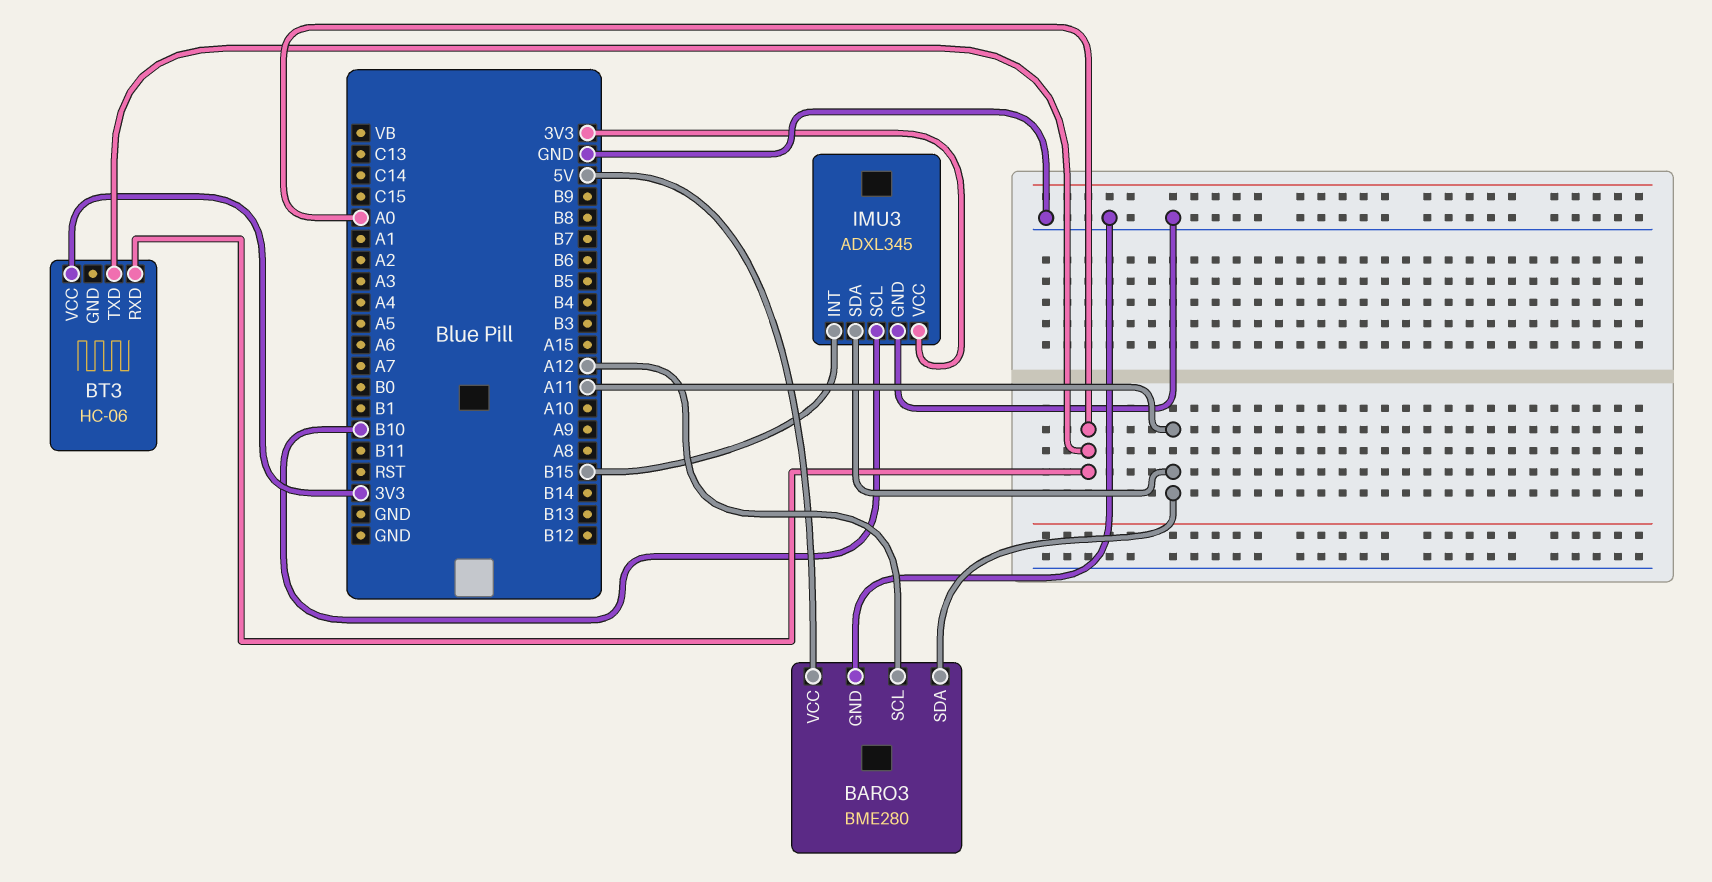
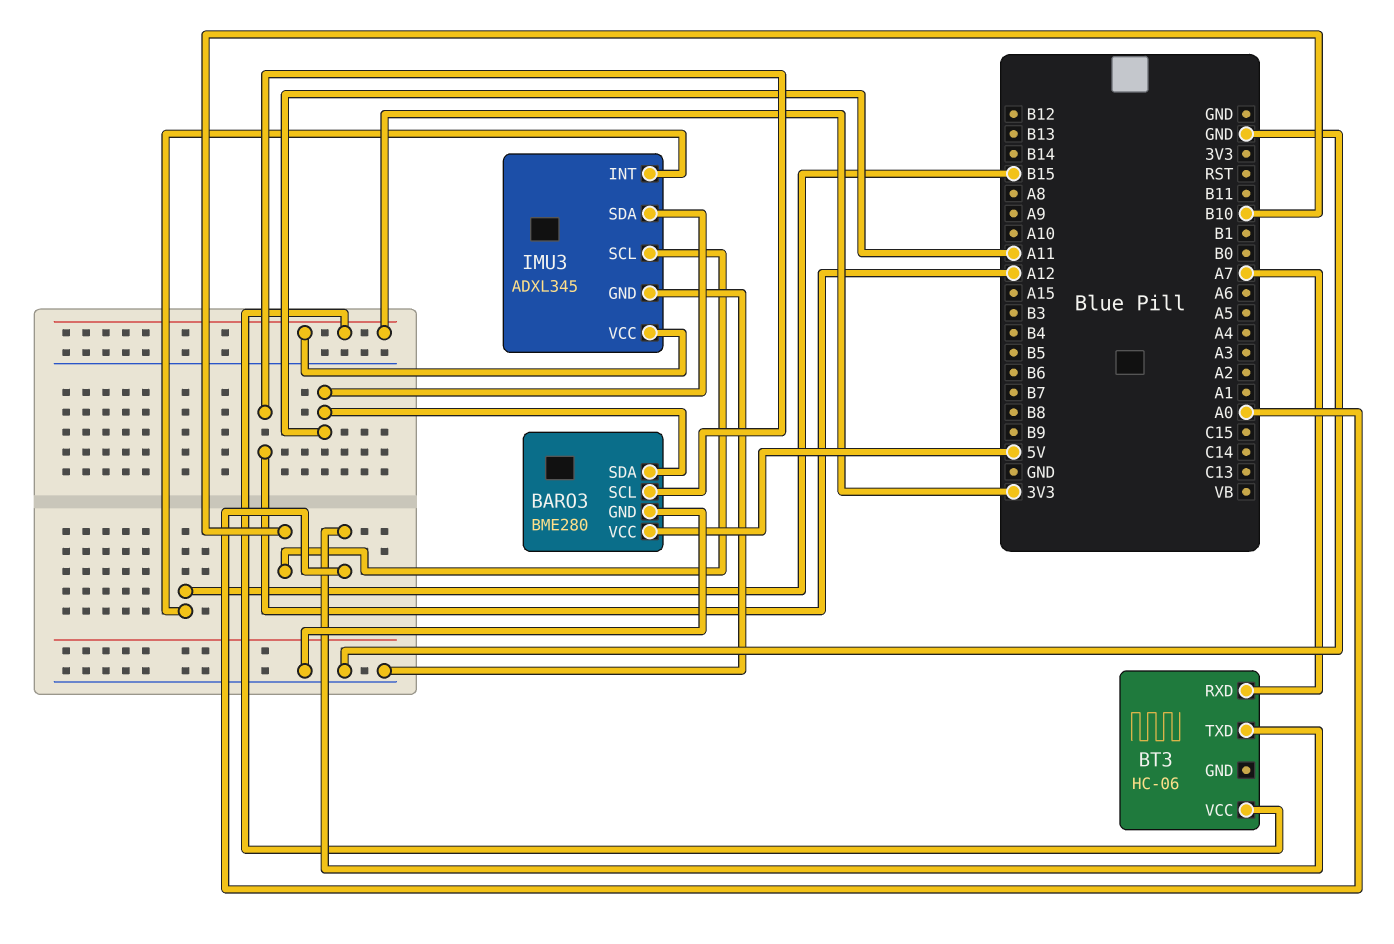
BT3 pin RXD: A0 -> A7

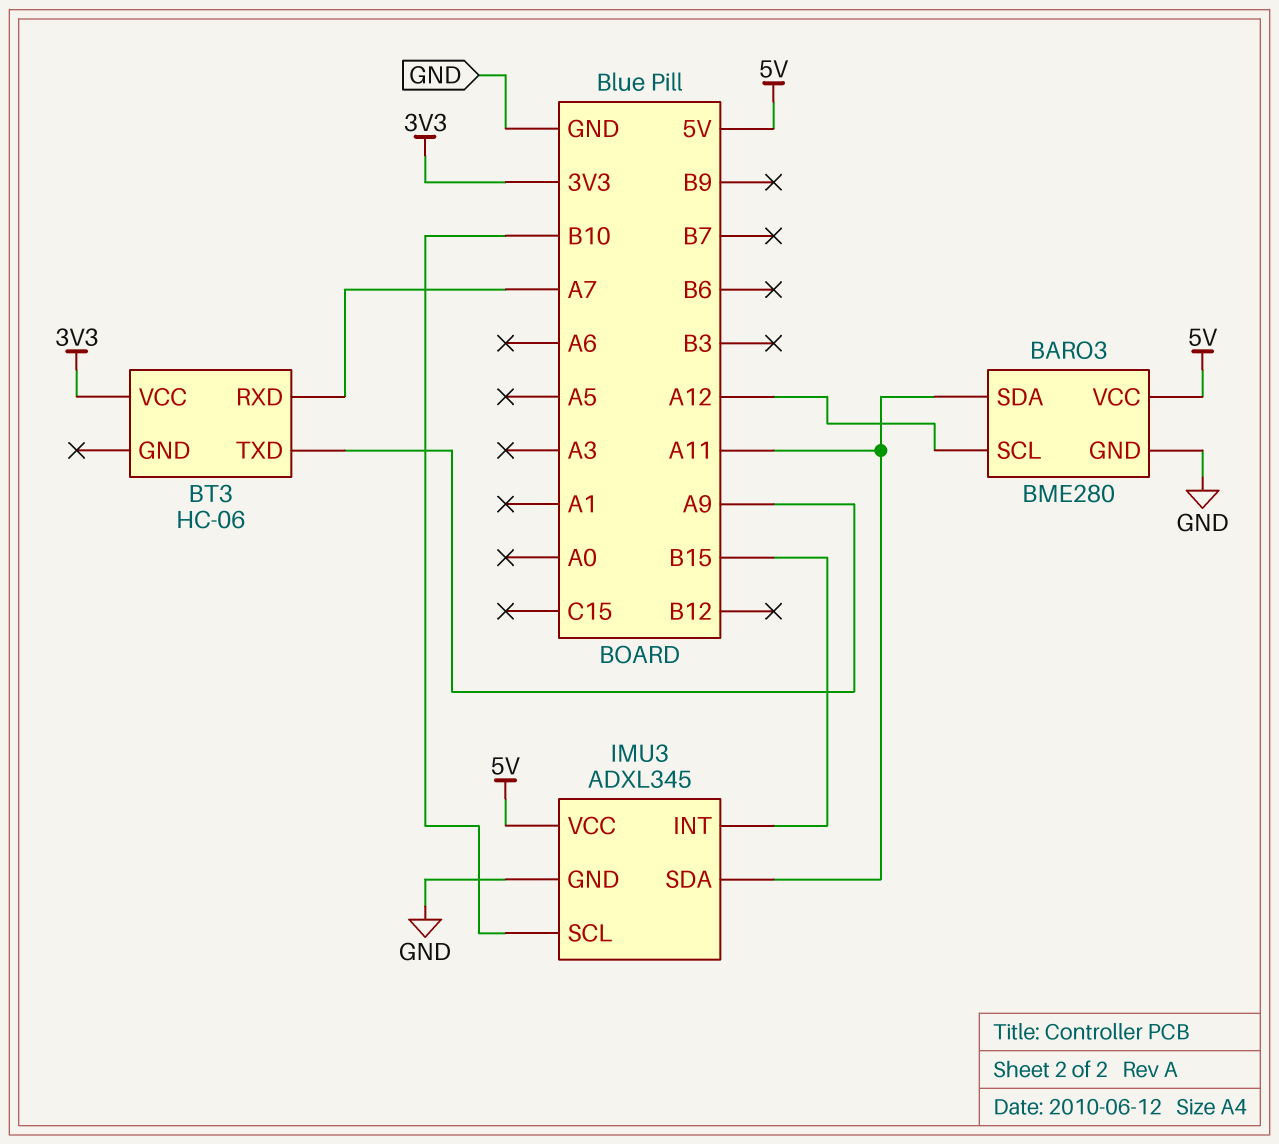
BT3 pin TXD: A0 -> A9
IMU3 pin VCC: 3V3 -> 5V

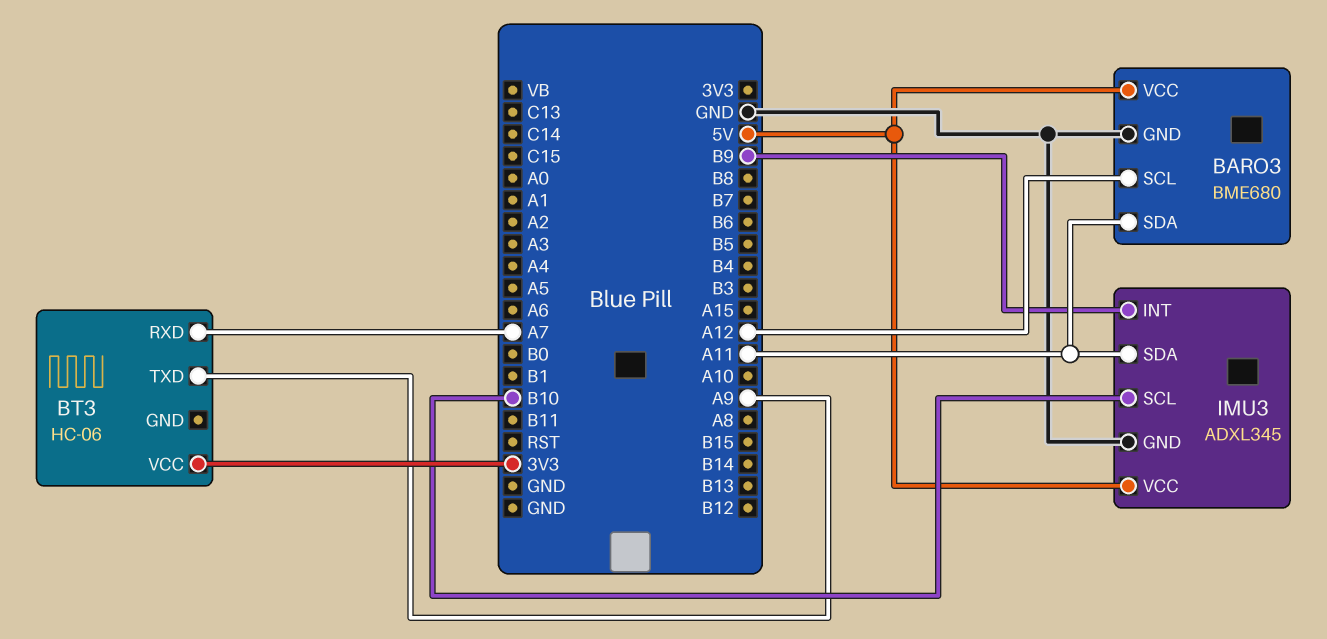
BARO3: BME280 -> BME680
IMU3 pin INT: B15 -> B9

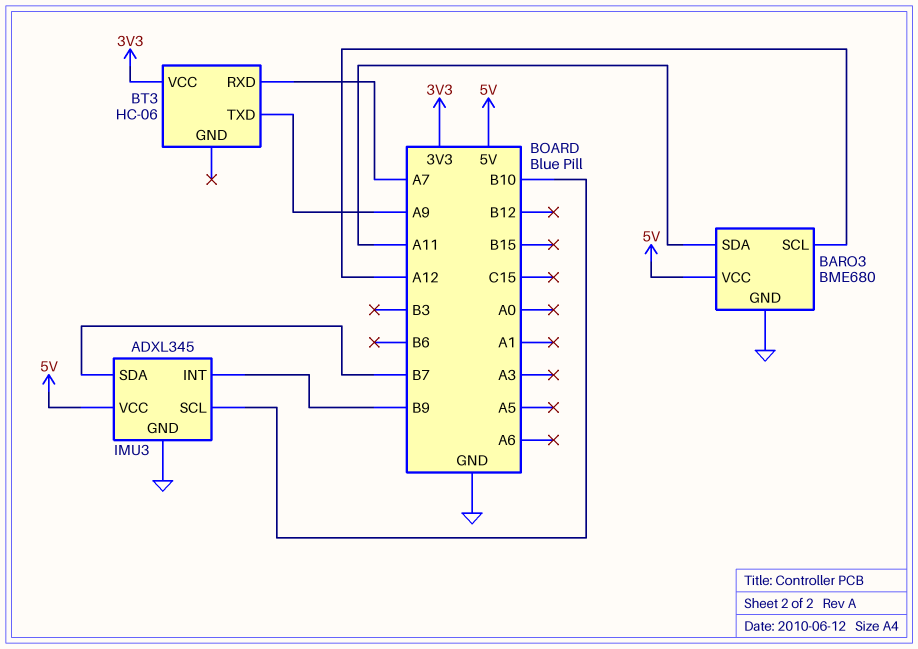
IMU3 pin SDA: A11 -> B7

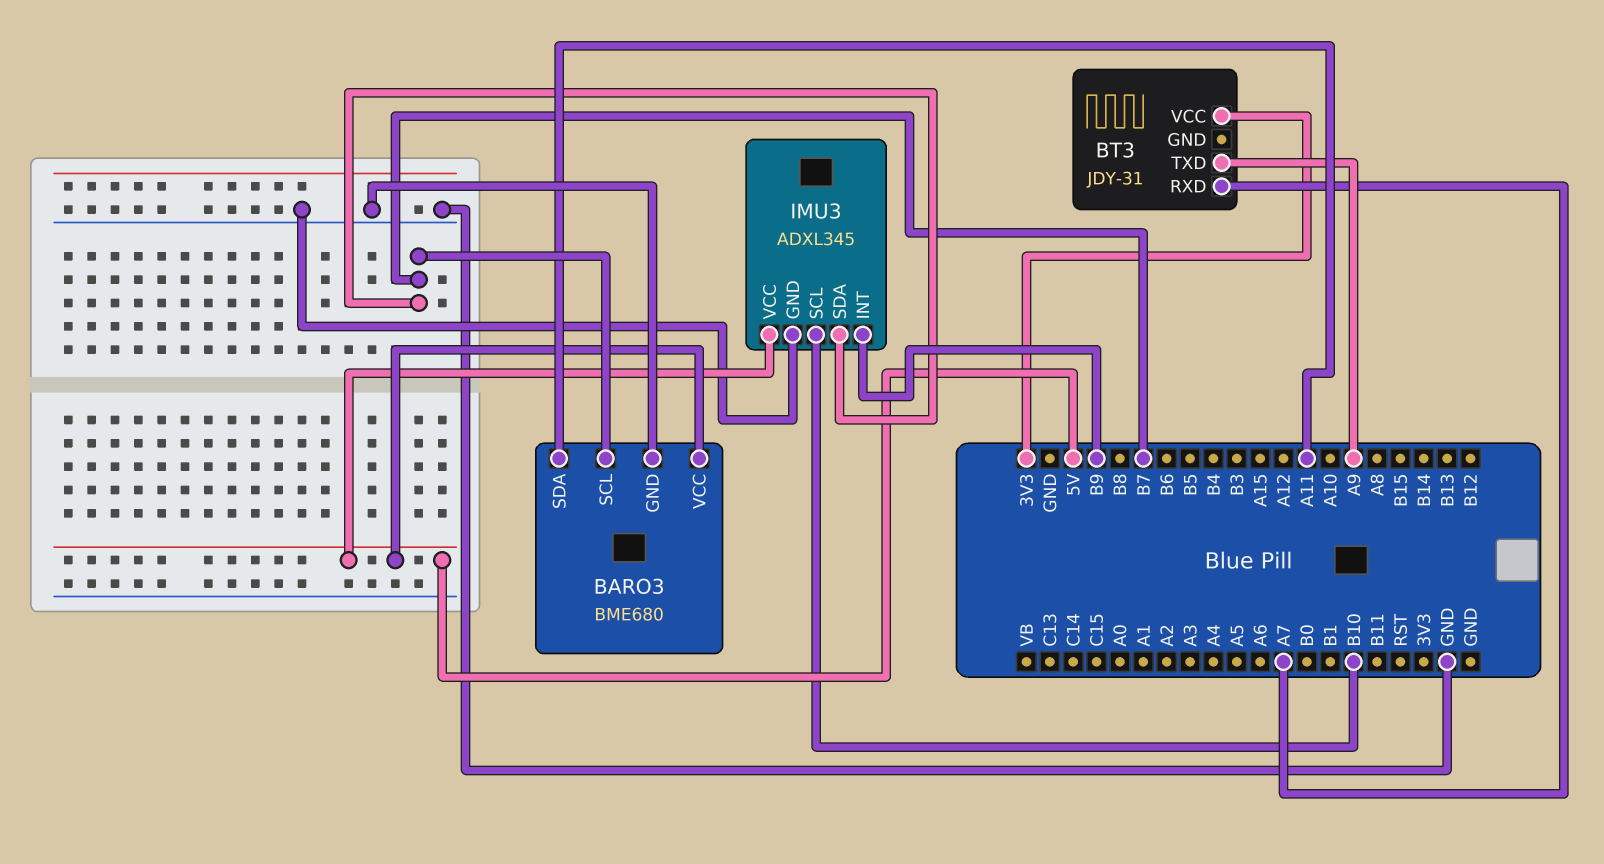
BARO3 pin SCL: A12 -> B7
BT3: HC-06 -> JDY-31

